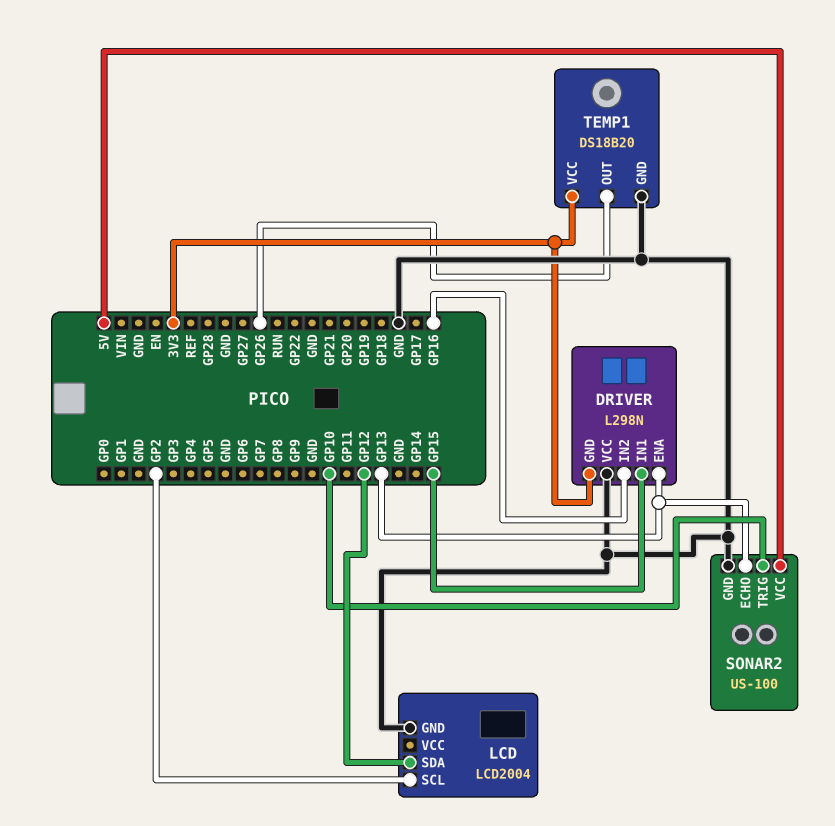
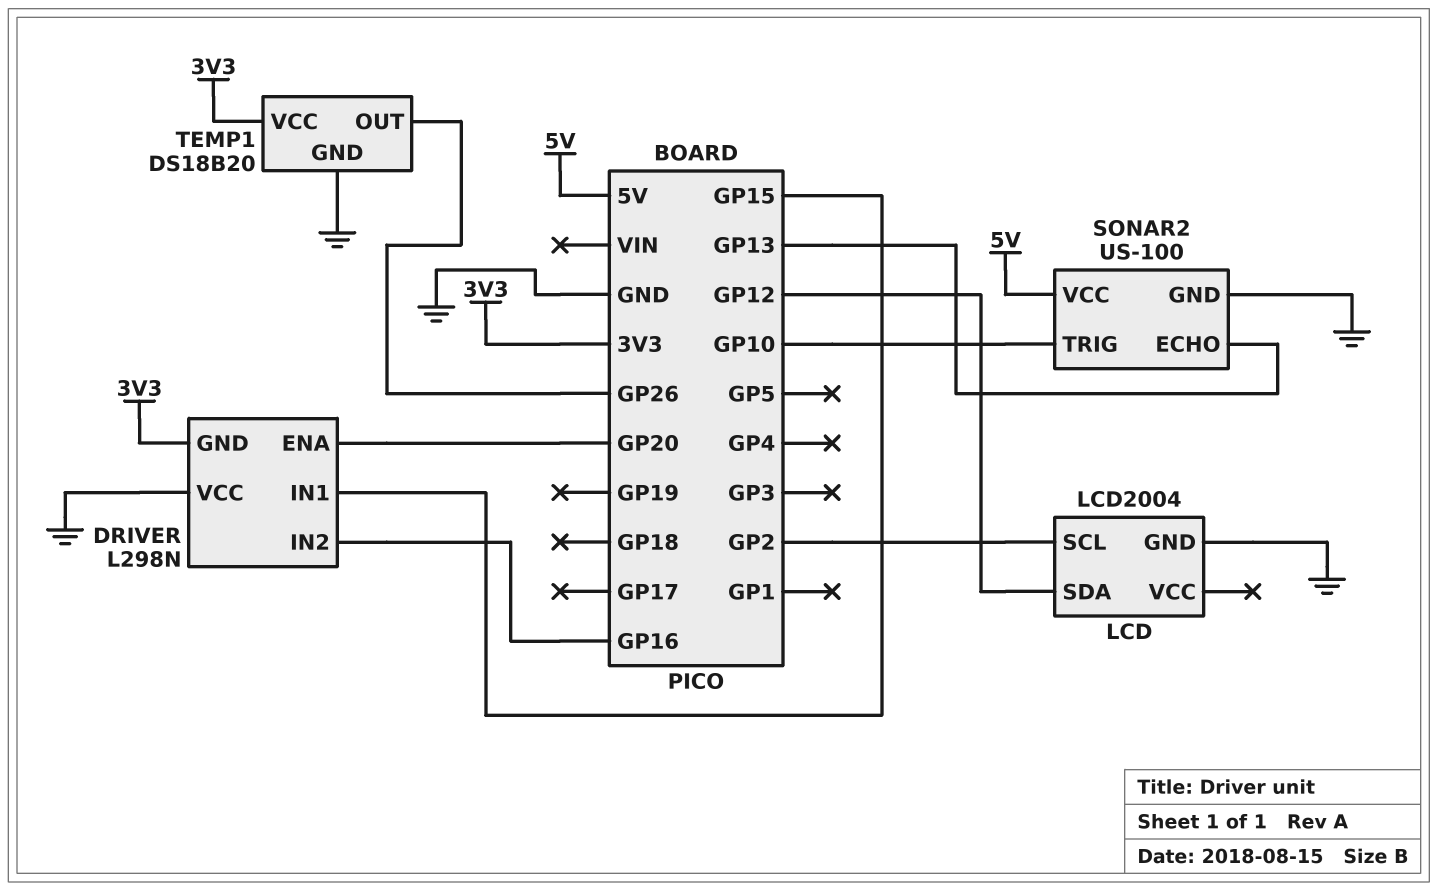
DRIVER pin ENA: GP13 -> GP20

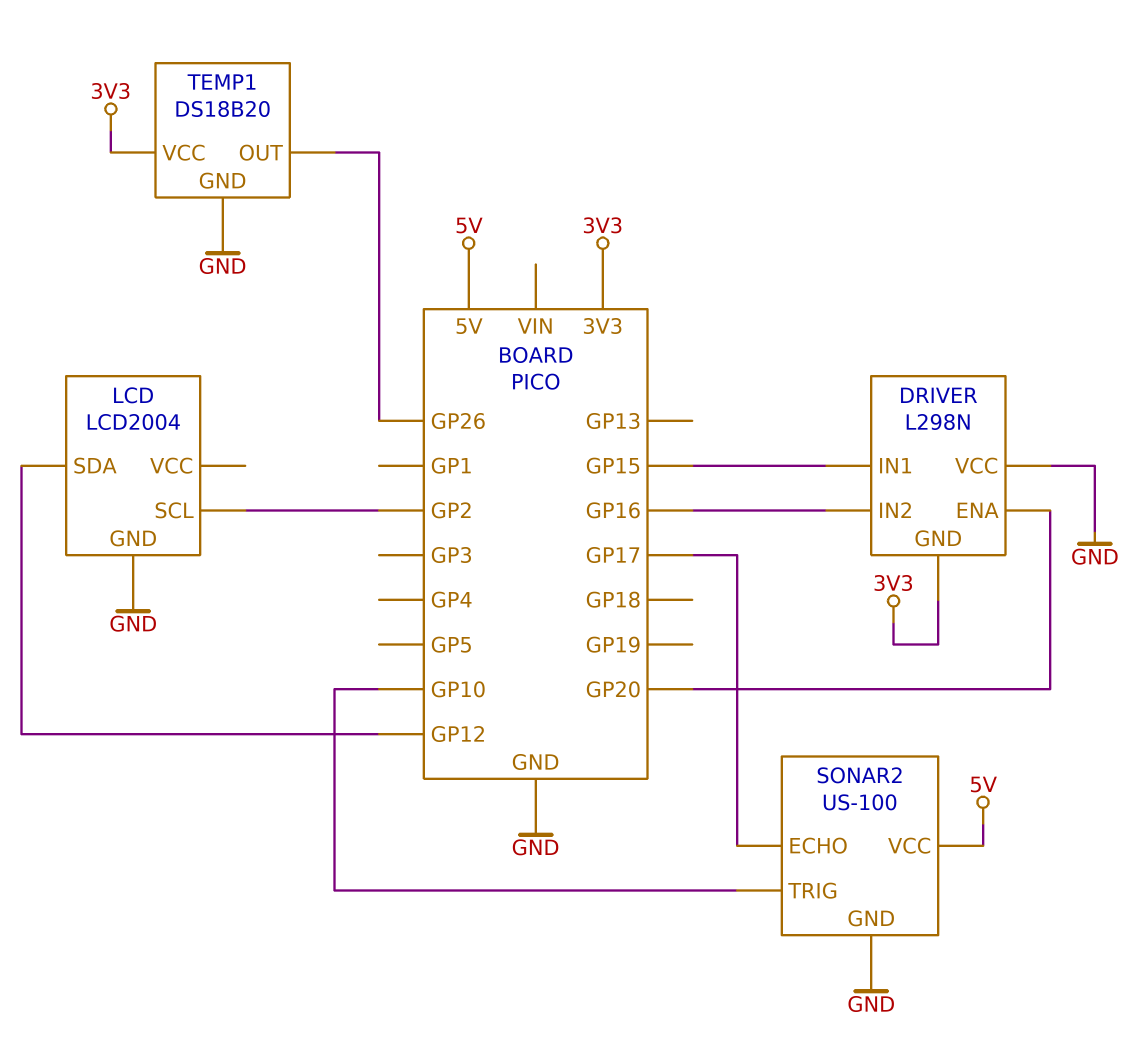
SONAR2 pin ECHO: GP13 -> GP17

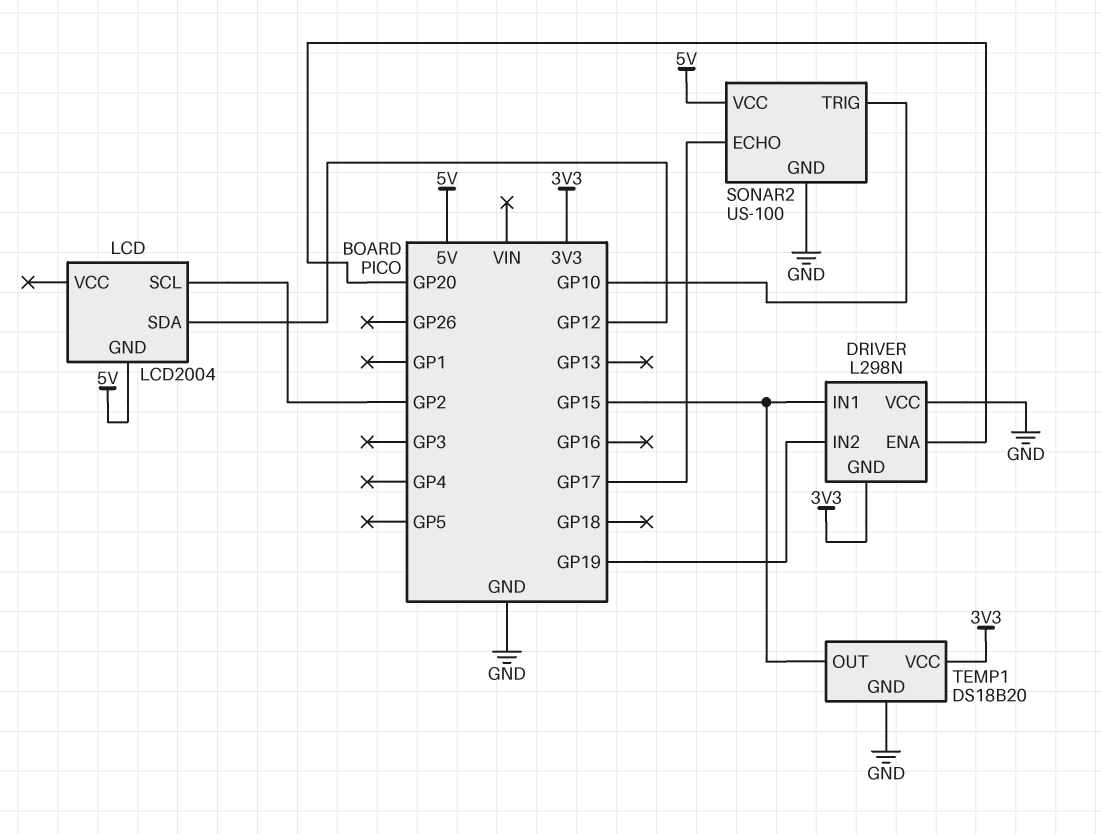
DRIVER pin IN2: GP16 -> GP19
LCD pin GND: GND -> 5V
TEMP1 pin OUT: GP26 -> GP15

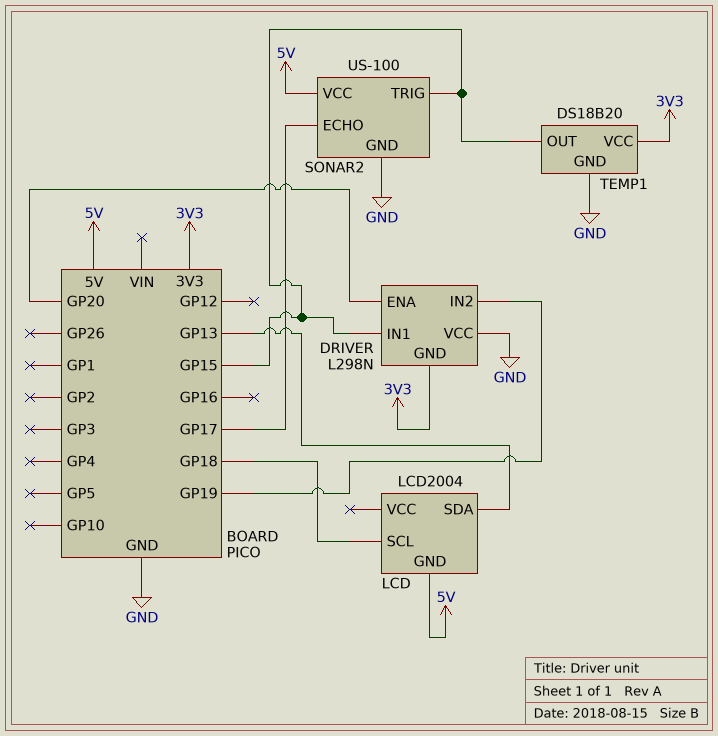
LCD pin SCL: GP2 -> GP18
LCD pin SDA: GP12 -> GP13
SONAR2 pin TRIG: GP10 -> GP15

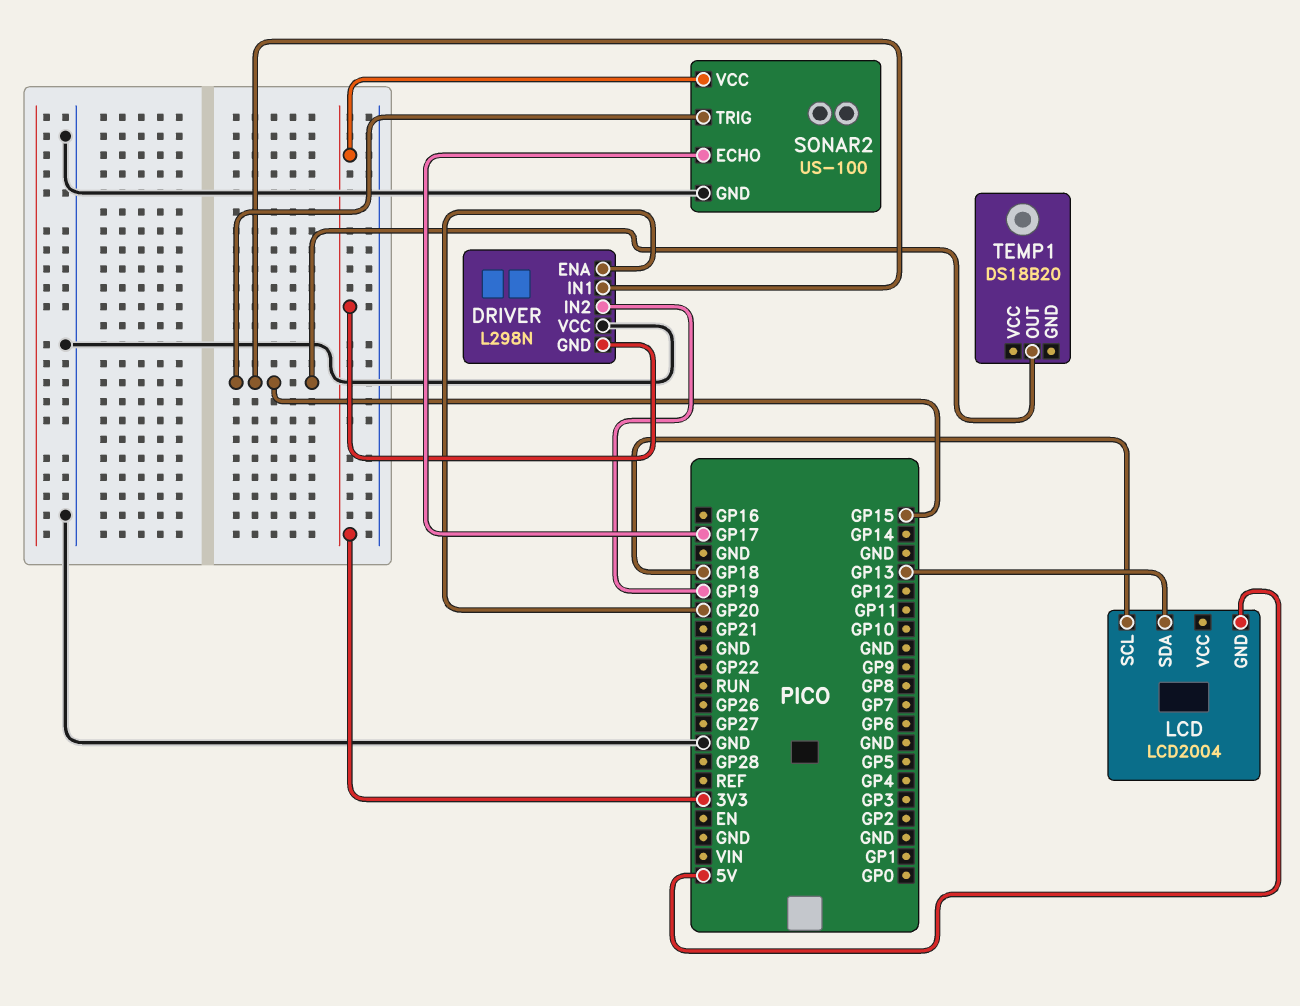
SONAR2 pin VCC: 5V -> 3V3
TEMP1 pin GND: GND -> none
TEMP1 pin VCC: 3V3 -> none

